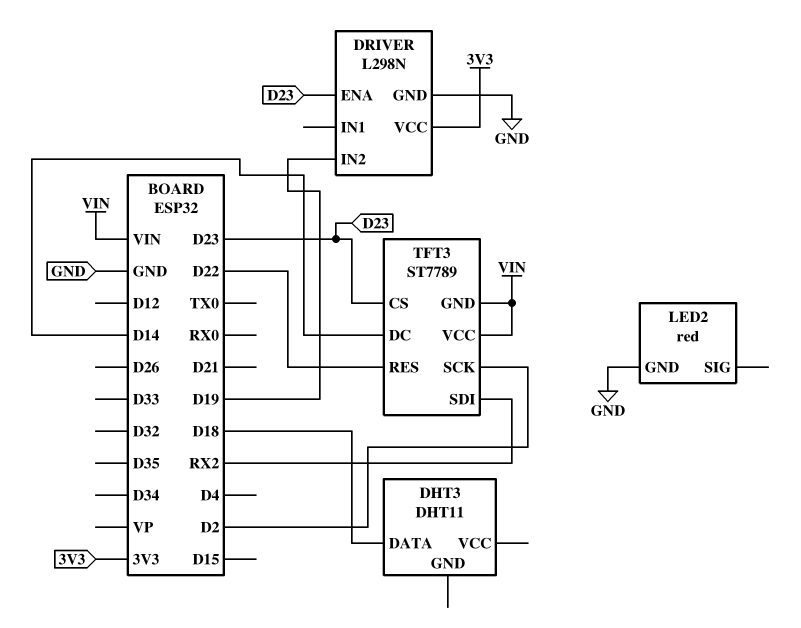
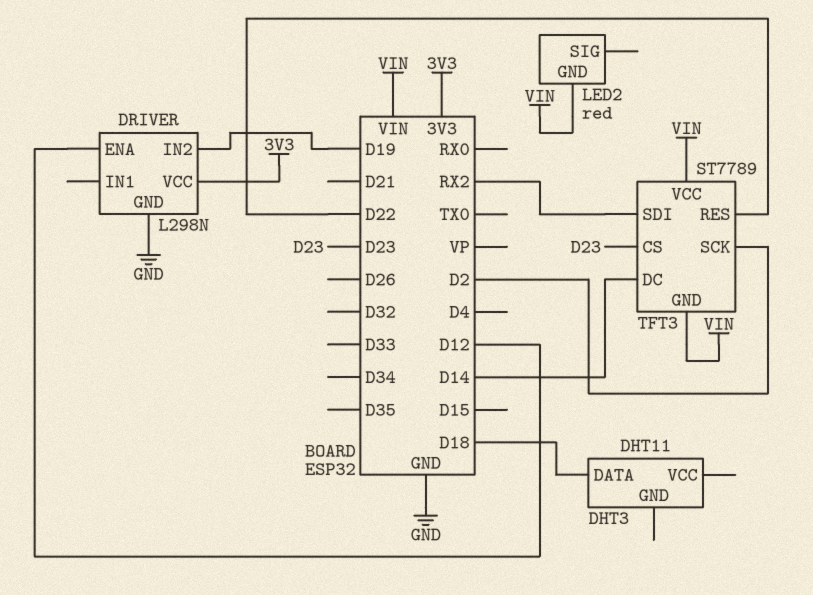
DRIVER pin ENA: D23 -> D12
LED2 pin GND: GND -> VIN

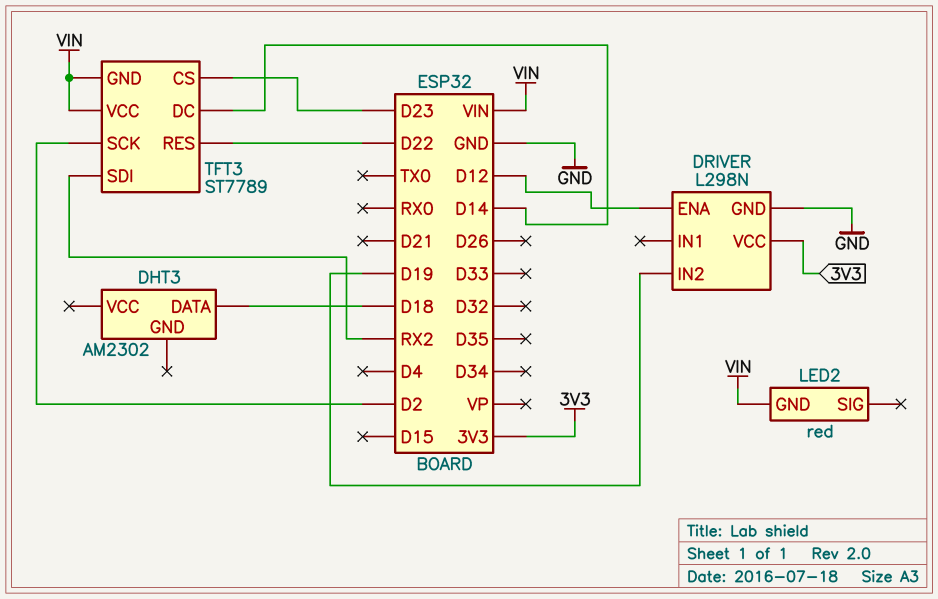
DHT3: DHT11 -> AM2302

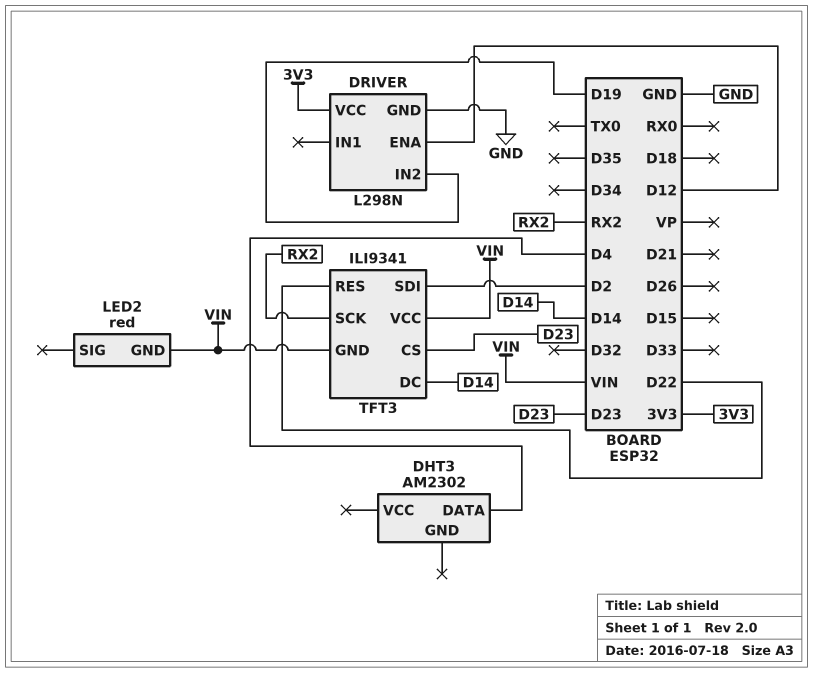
DHT3 pin DATA: D18 -> D4
TFT3: ST7789 -> ILI9341
TFT3 pin SCK: D2 -> RX2
TFT3 pin SDI: RX2 -> D2

